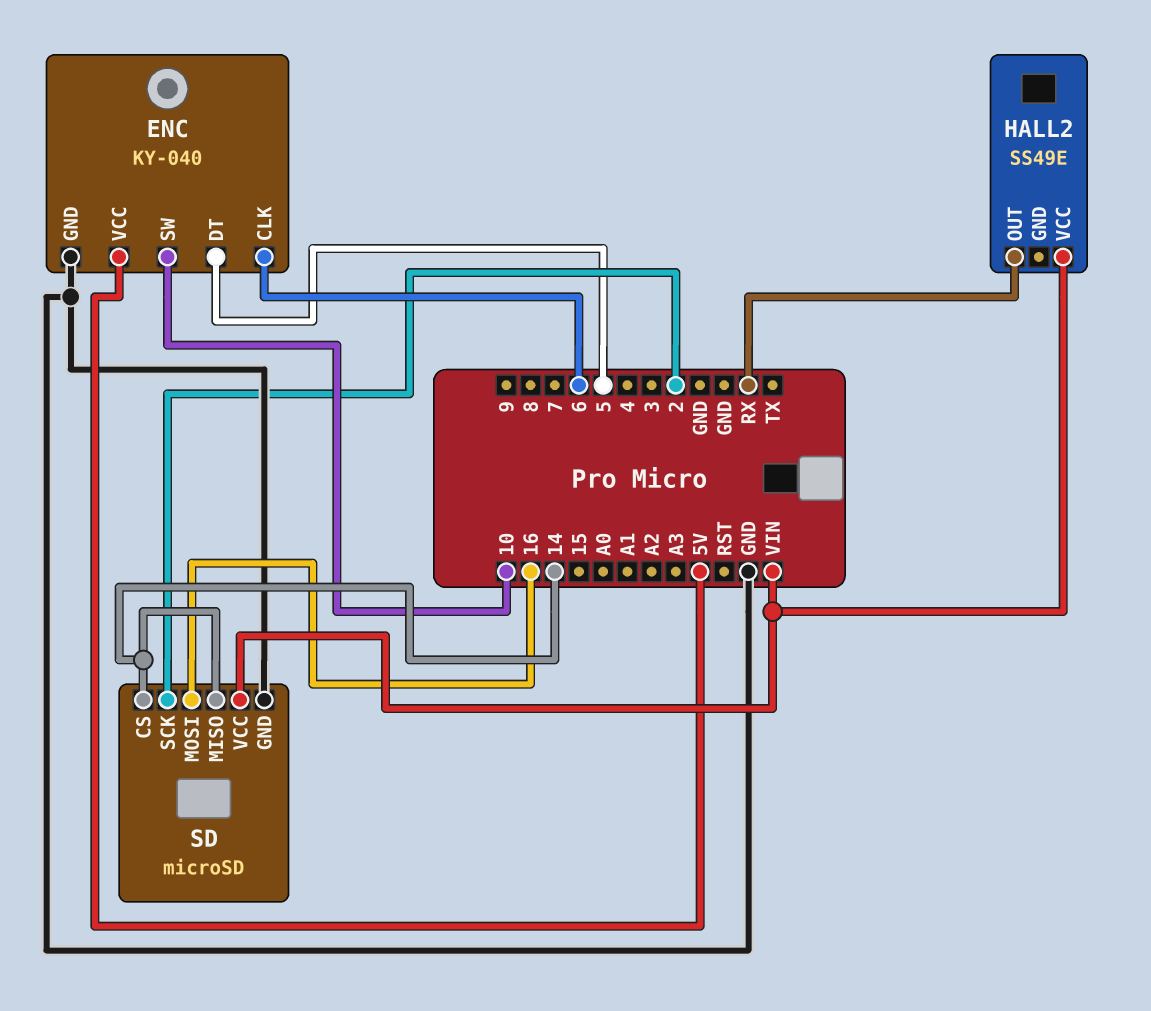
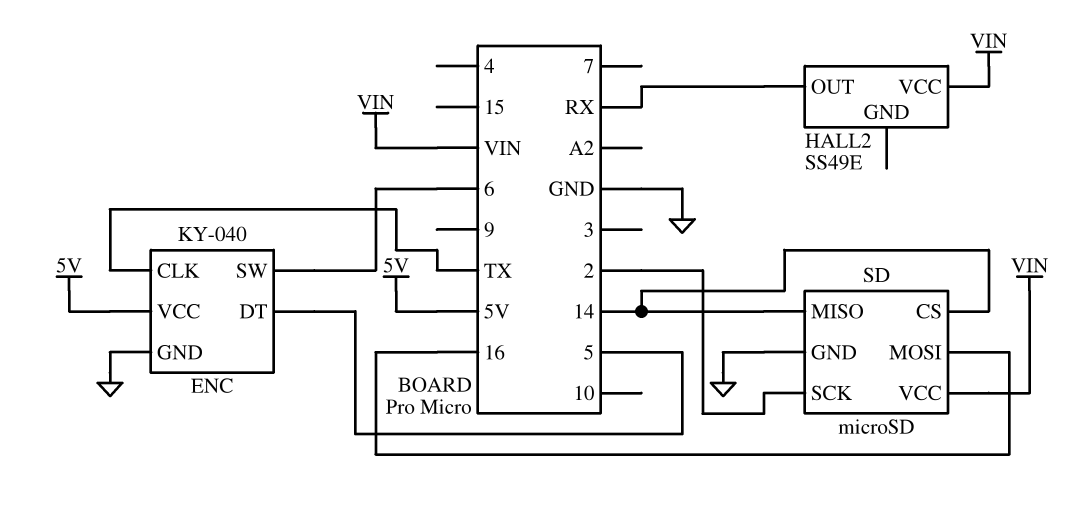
ENC pin CLK: 6 -> TX
ENC pin SW: 10 -> 6

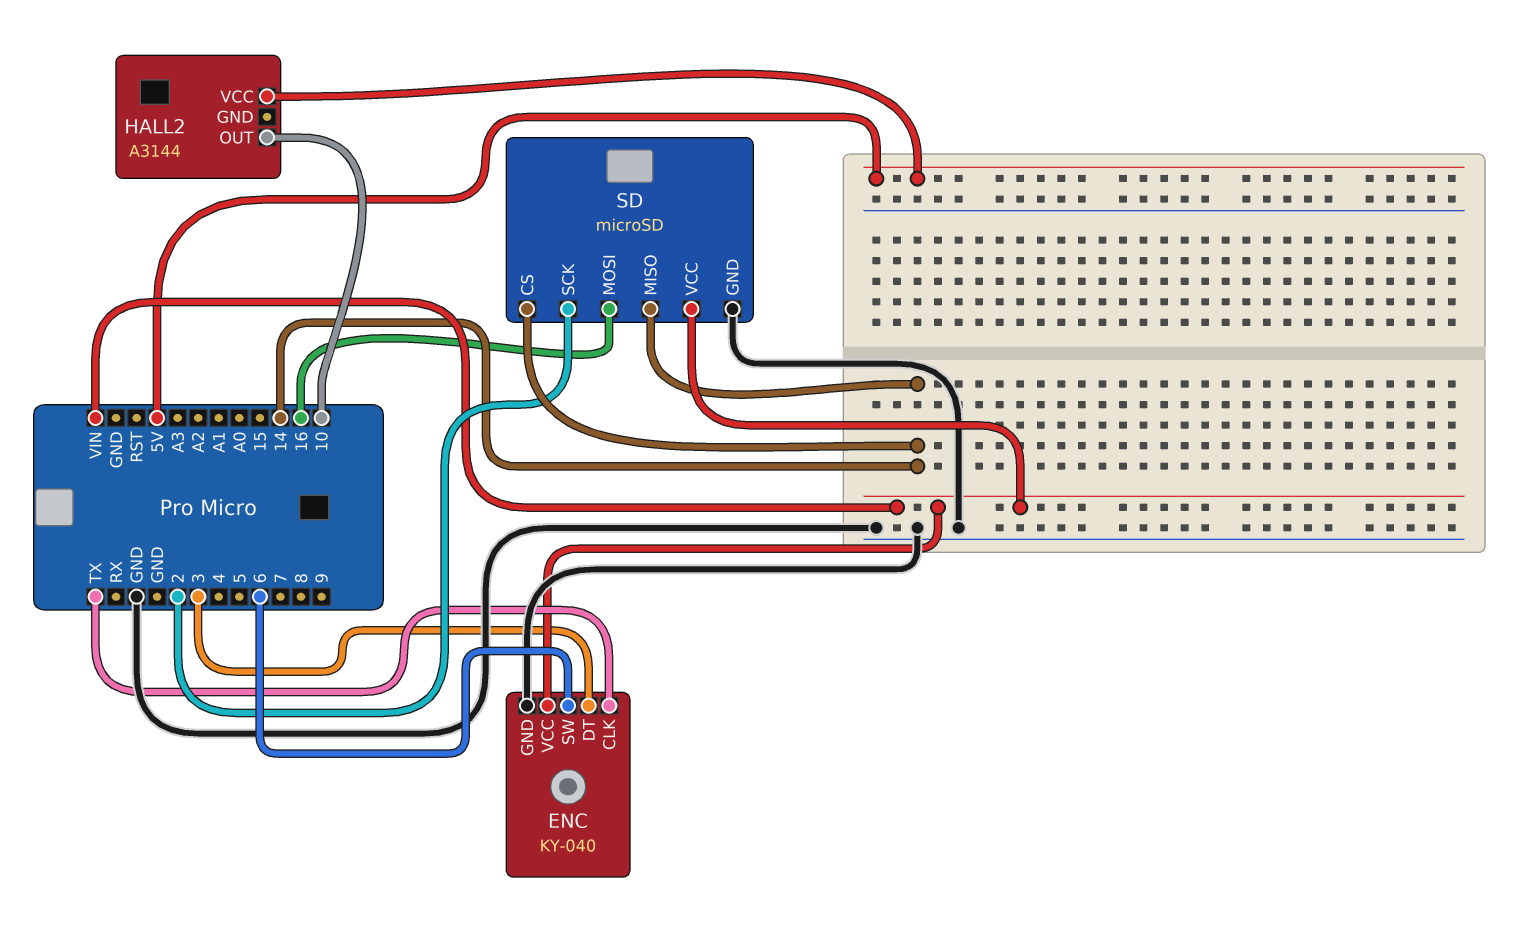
ENC pin DT: 5 -> 3
ENC pin VCC: 5V -> VIN
HALL2: SS49E -> A3144
HALL2 pin OUT: RX -> 10
HALL2 pin VCC: VIN -> 5V

